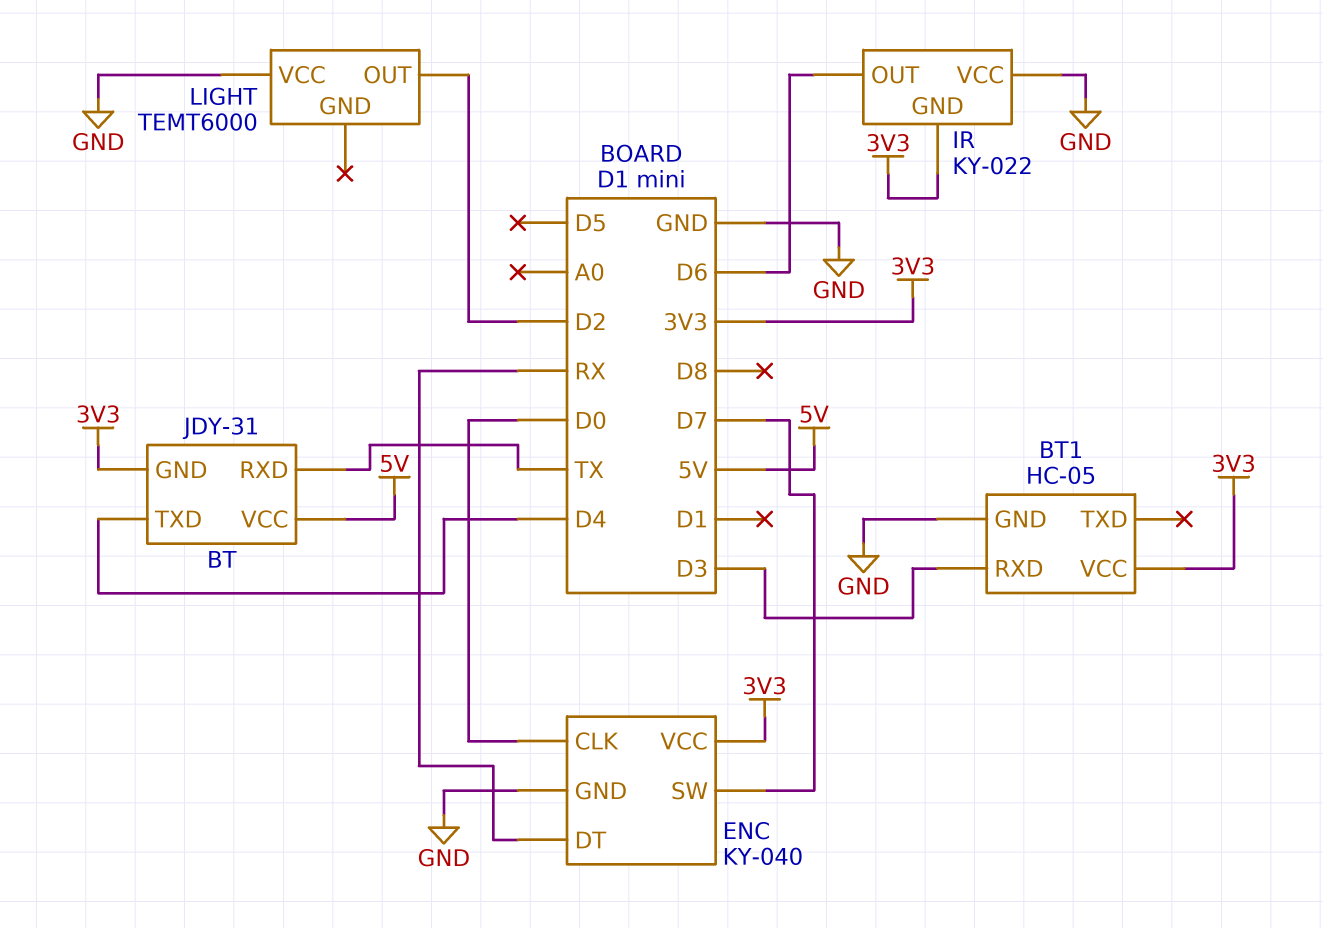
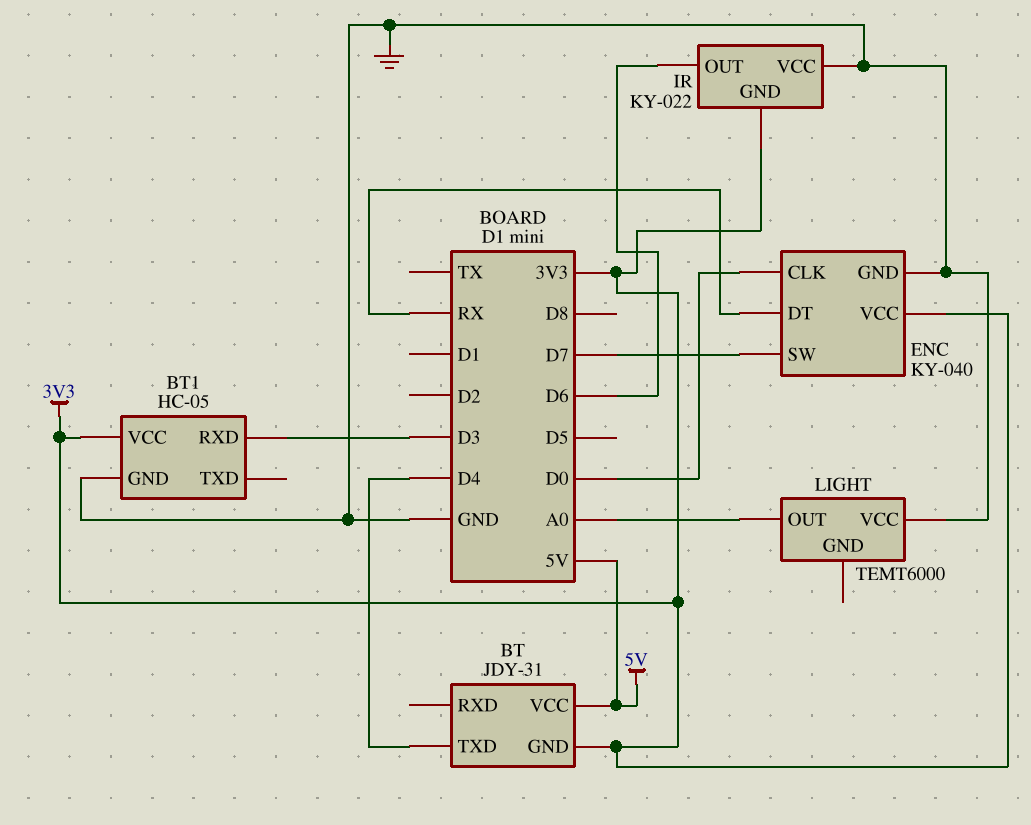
BT pin RXD: TX -> none
LIGHT pin OUT: D2 -> A0

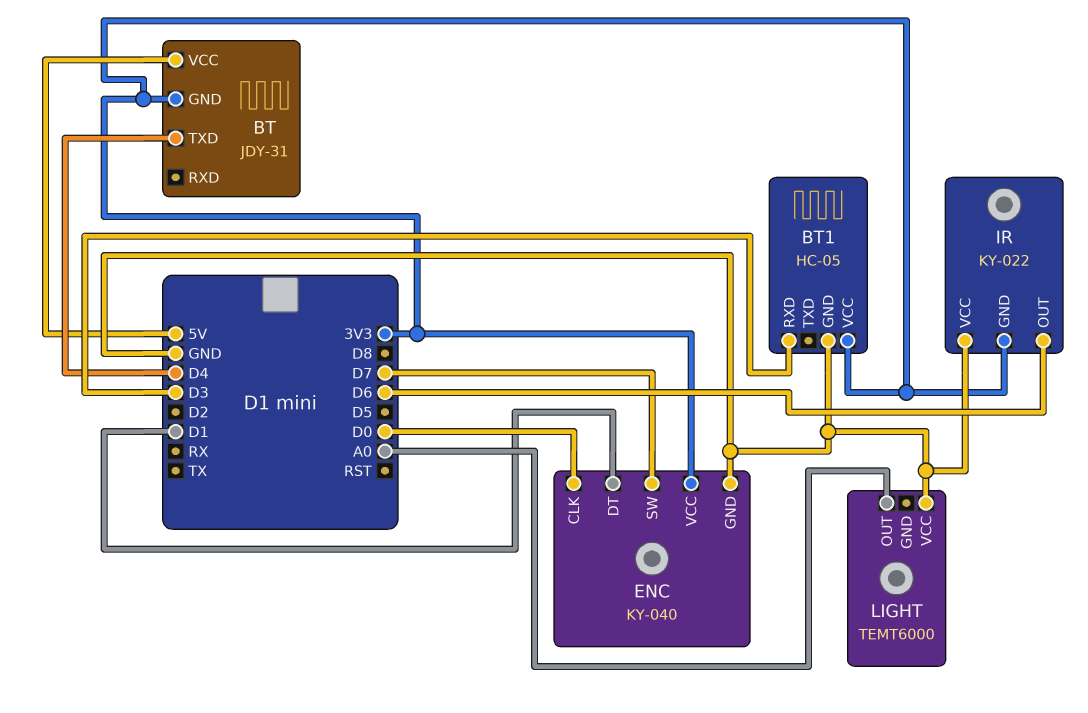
ENC pin DT: RX -> D1

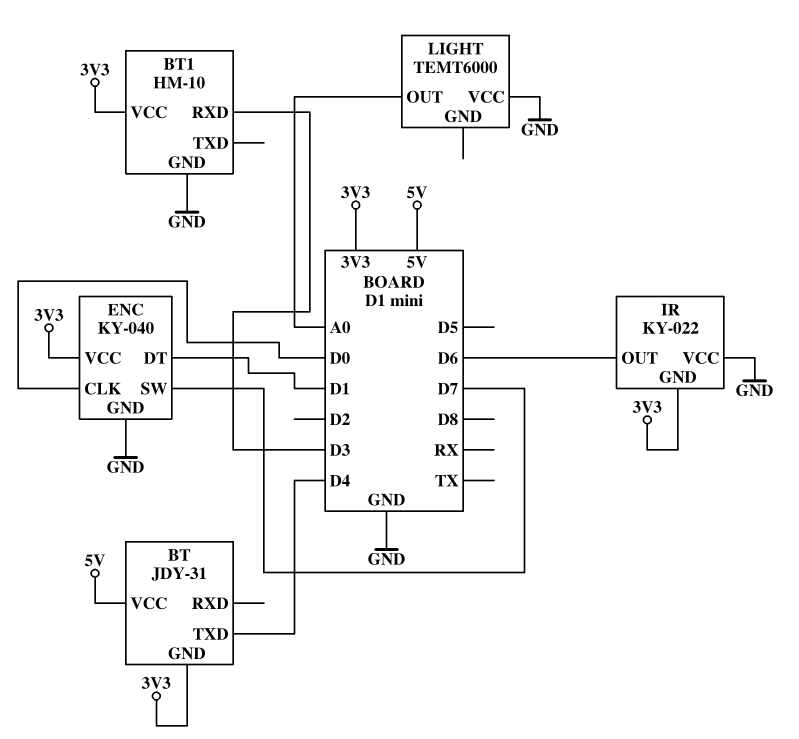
BT1: HC-05 -> HM-10

